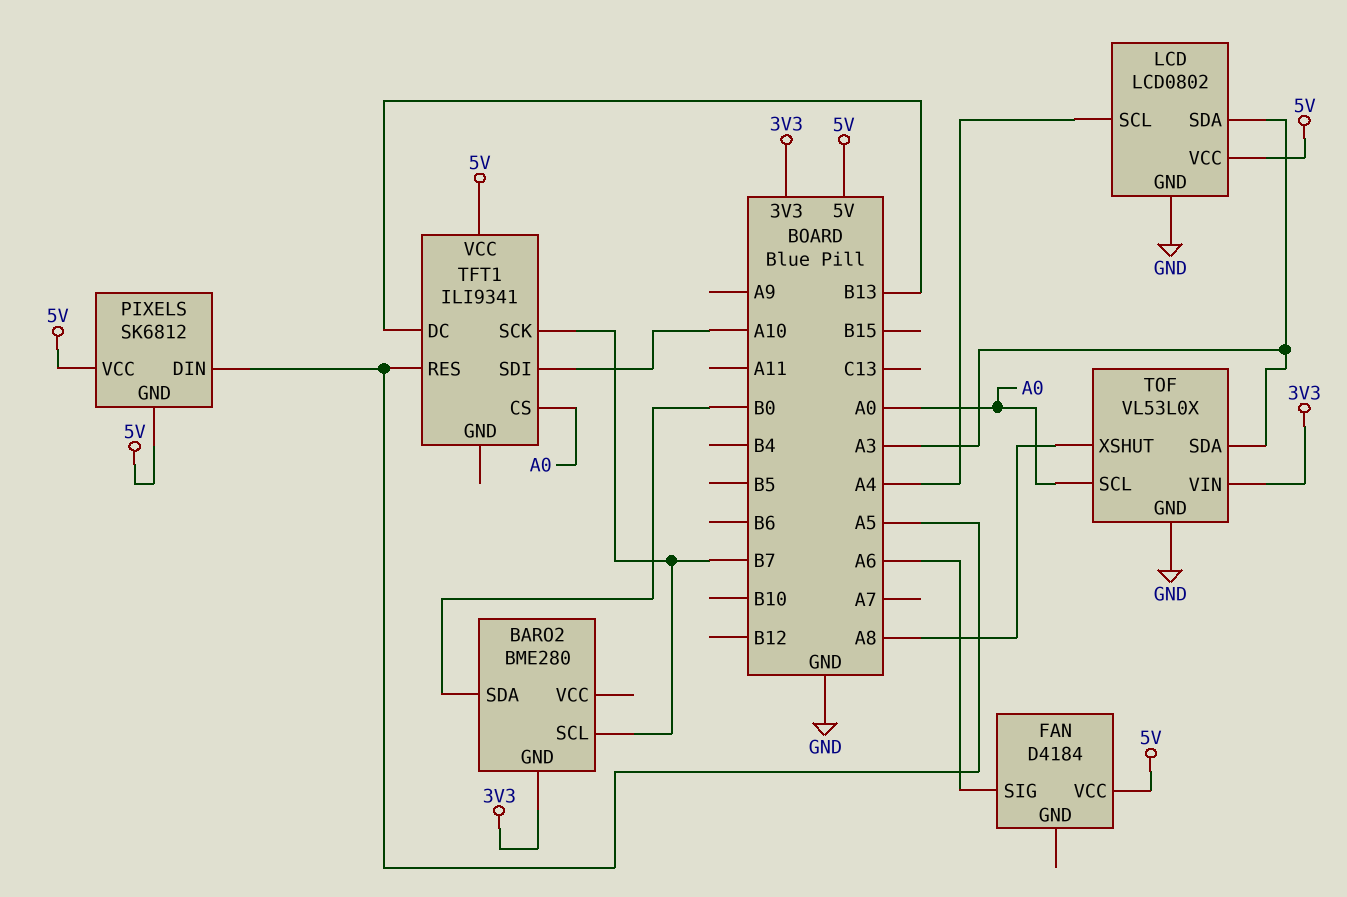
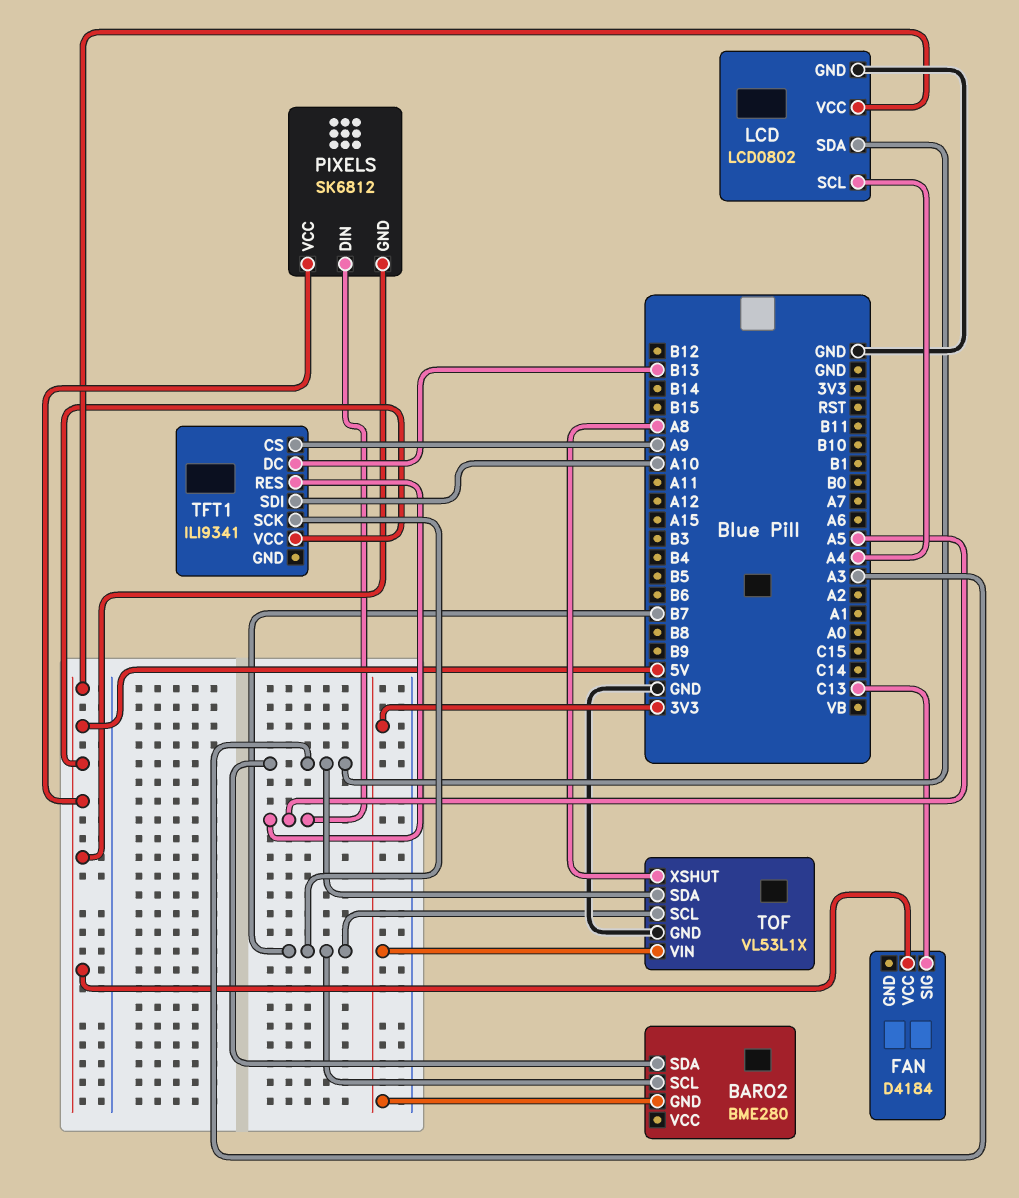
BARO2 pin SDA: B0 -> A3
FAN pin SIG: A6 -> C13
TFT1 pin CS: A0 -> A9
TOF: VL53L0X -> VL53L1X
TOF pin SCL: A0 -> B7

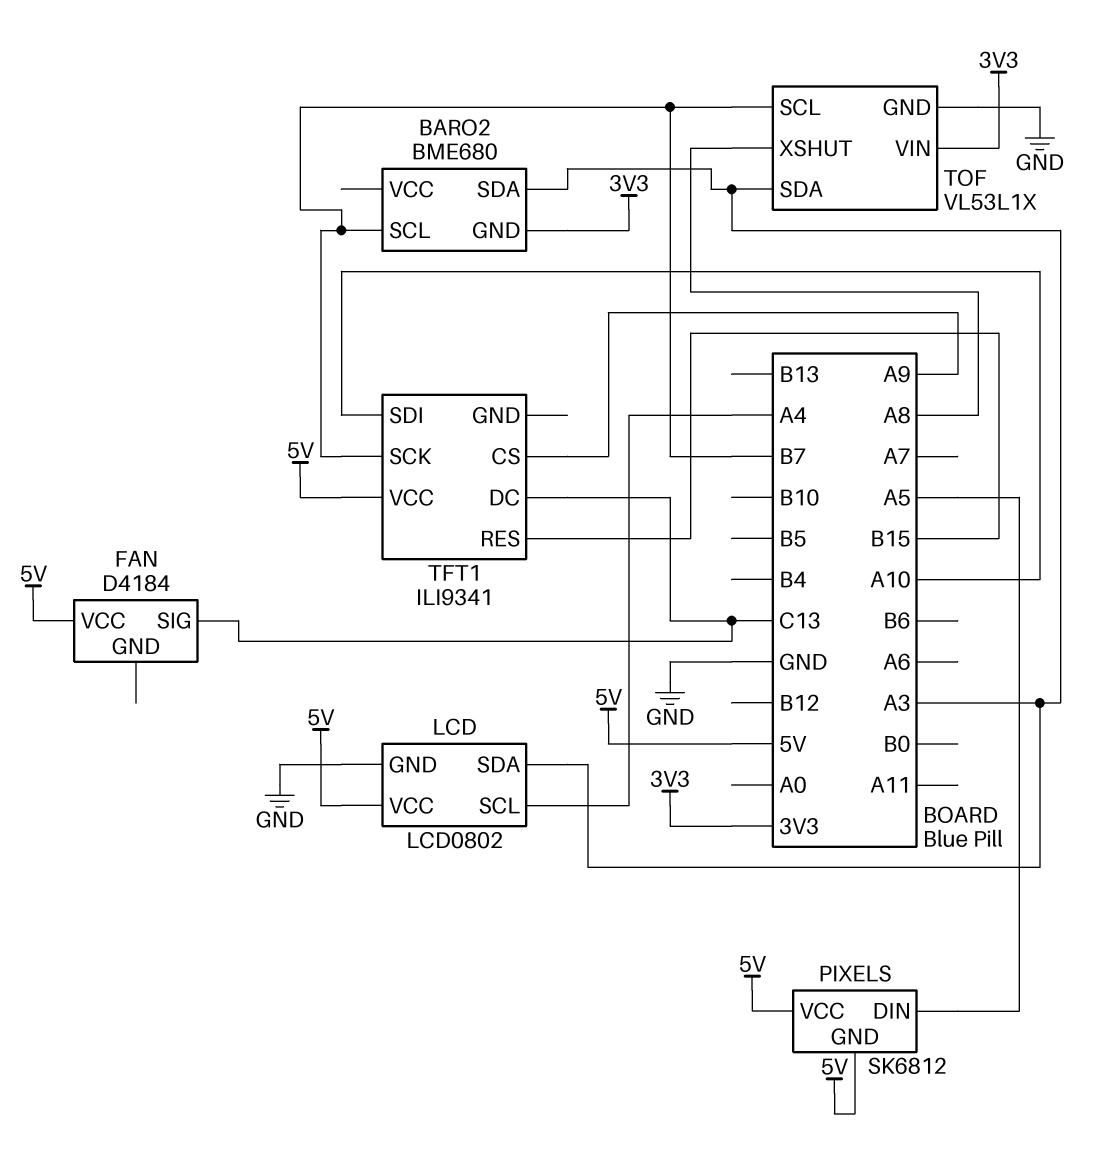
BARO2: BME280 -> BME680
TFT1 pin DC: B13 -> C13
TFT1 pin RES: A5 -> B15

